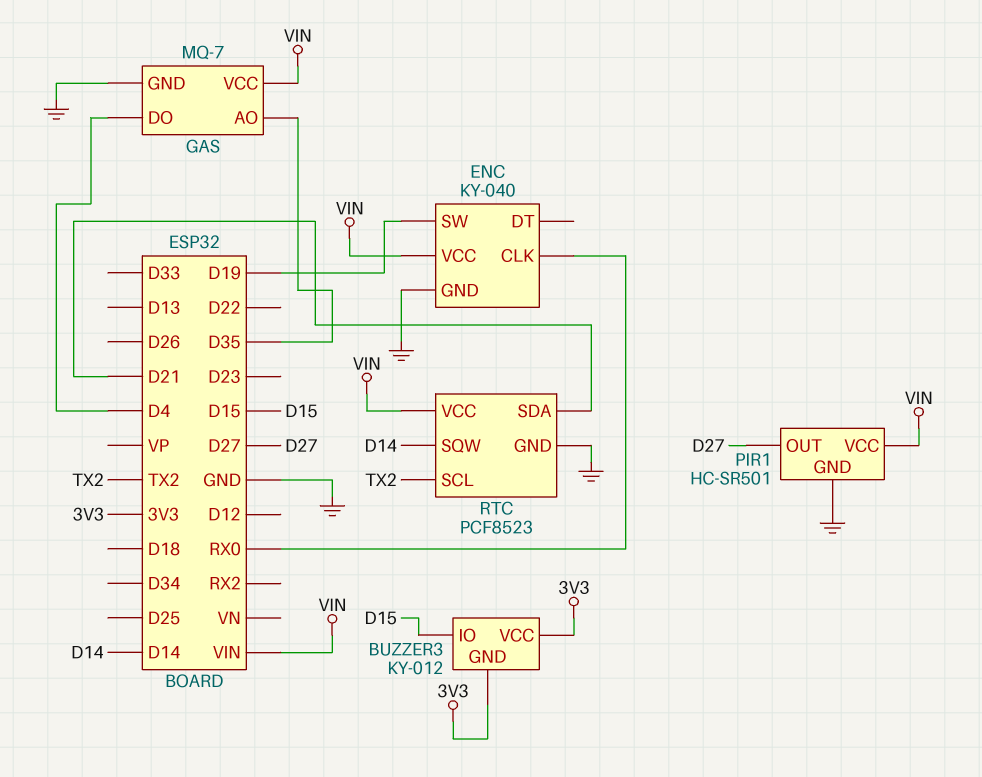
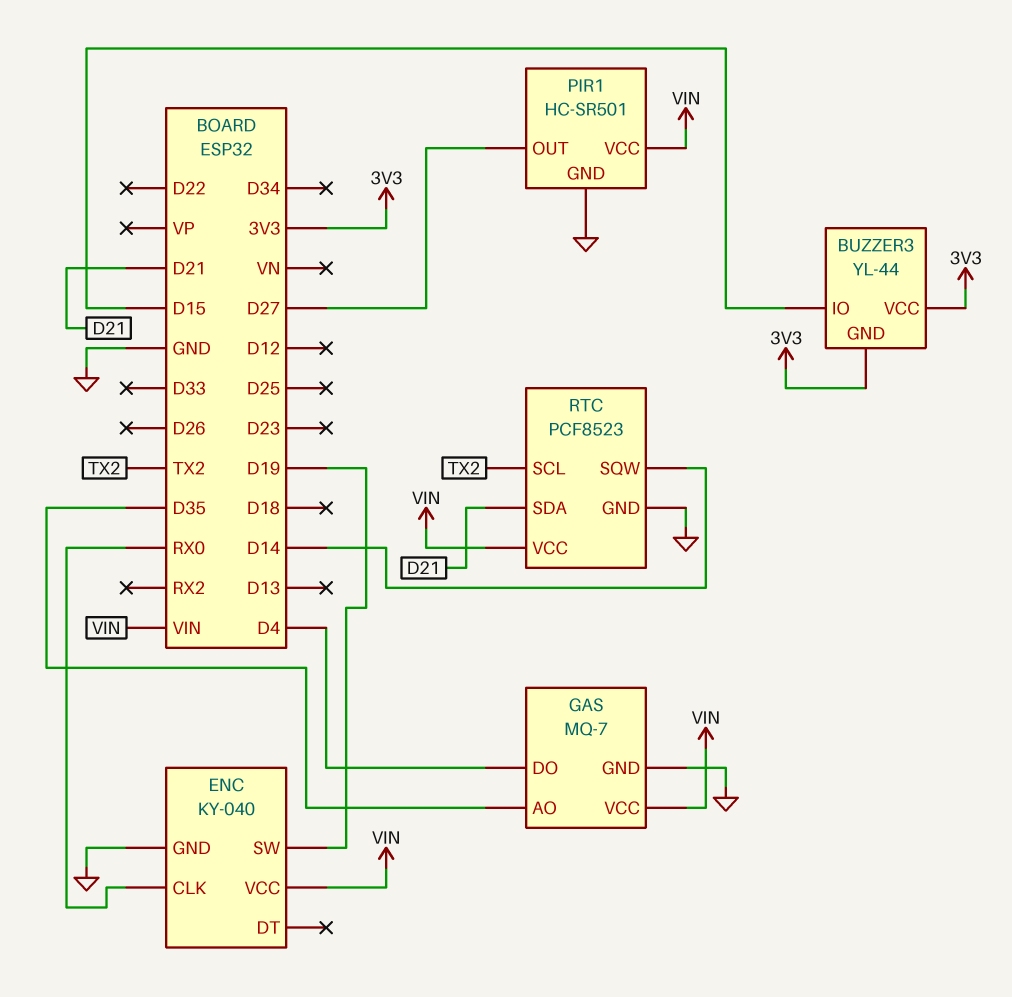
BUZZER3: KY-012 -> YL-44

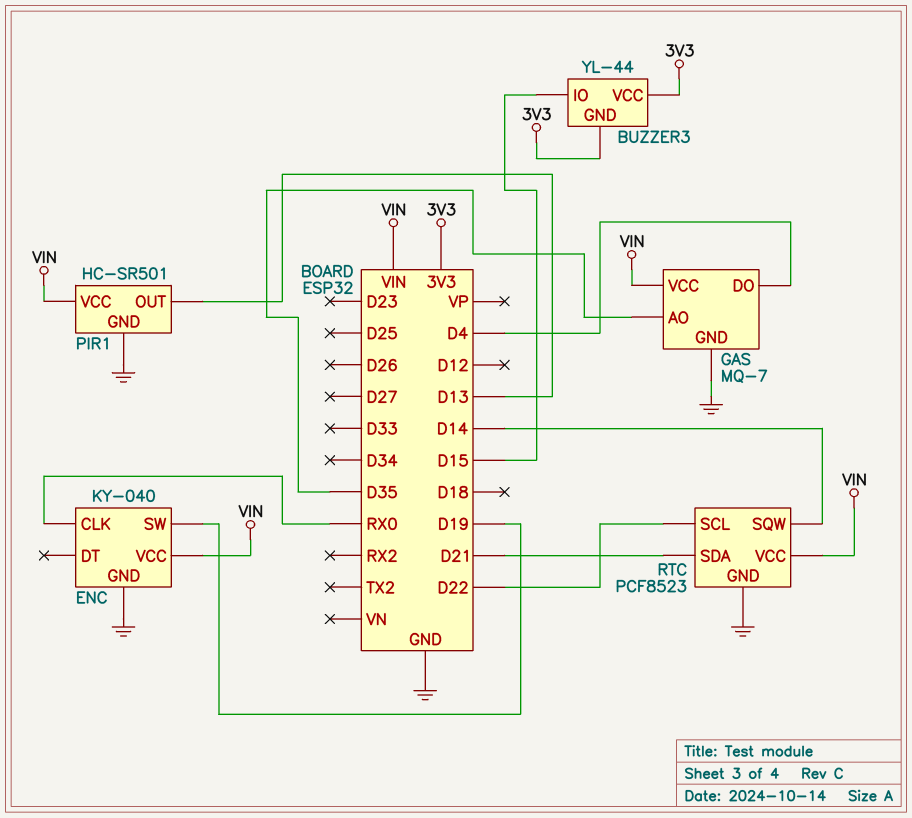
PIR1 pin OUT: D27 -> D13
RTC pin SCL: TX2 -> D22

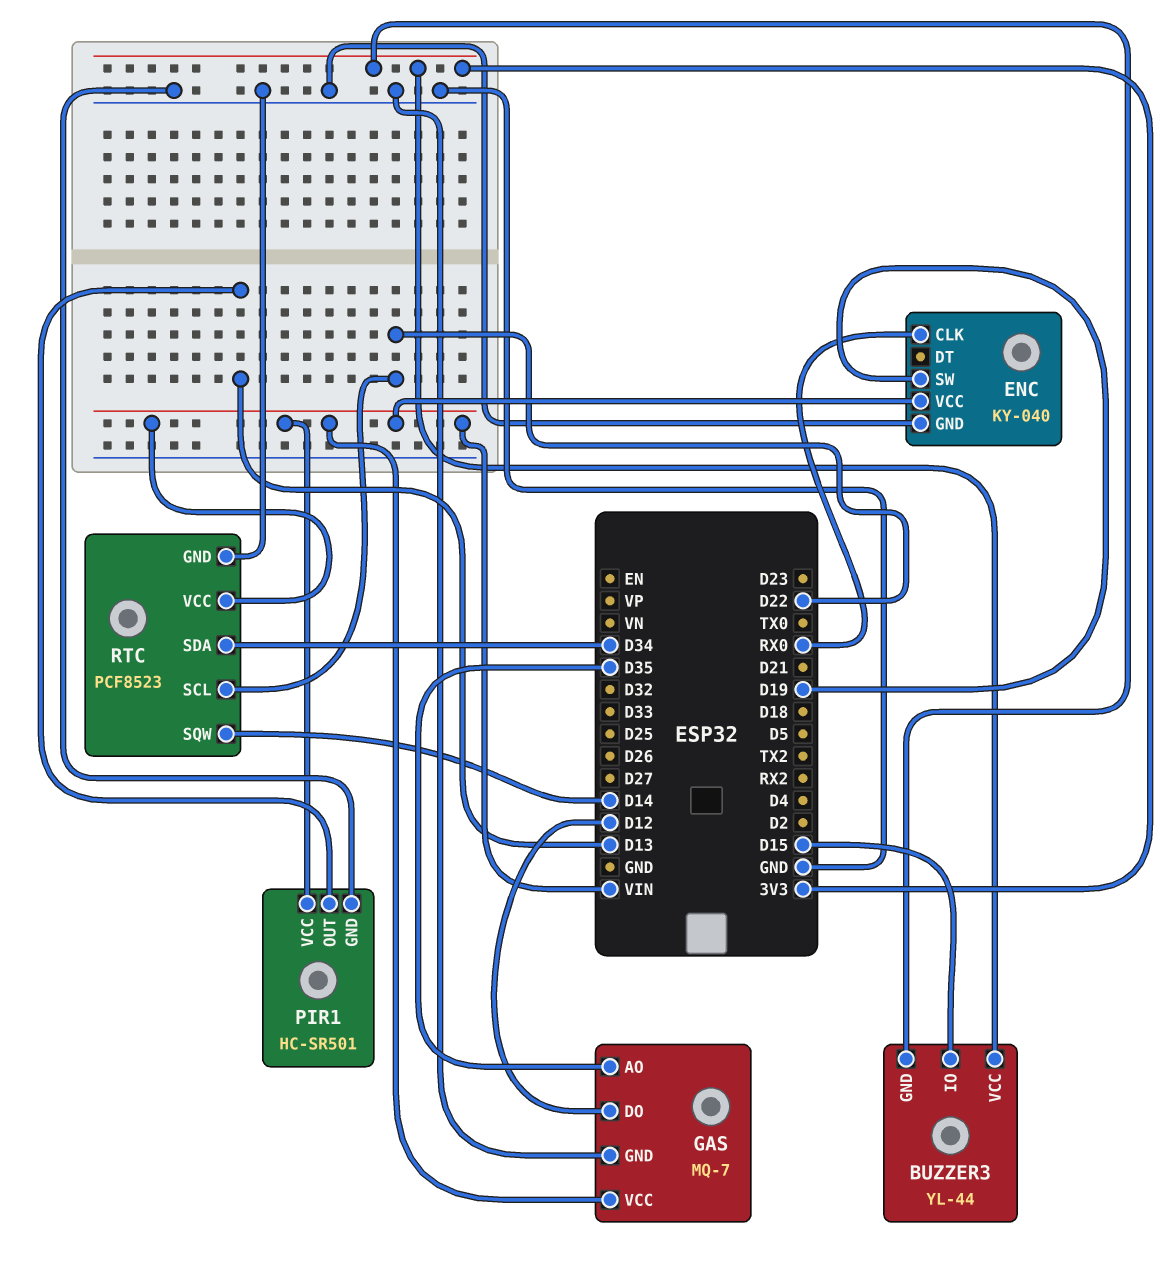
GAS pin DO: D4 -> D12
RTC pin SDA: D21 -> D34

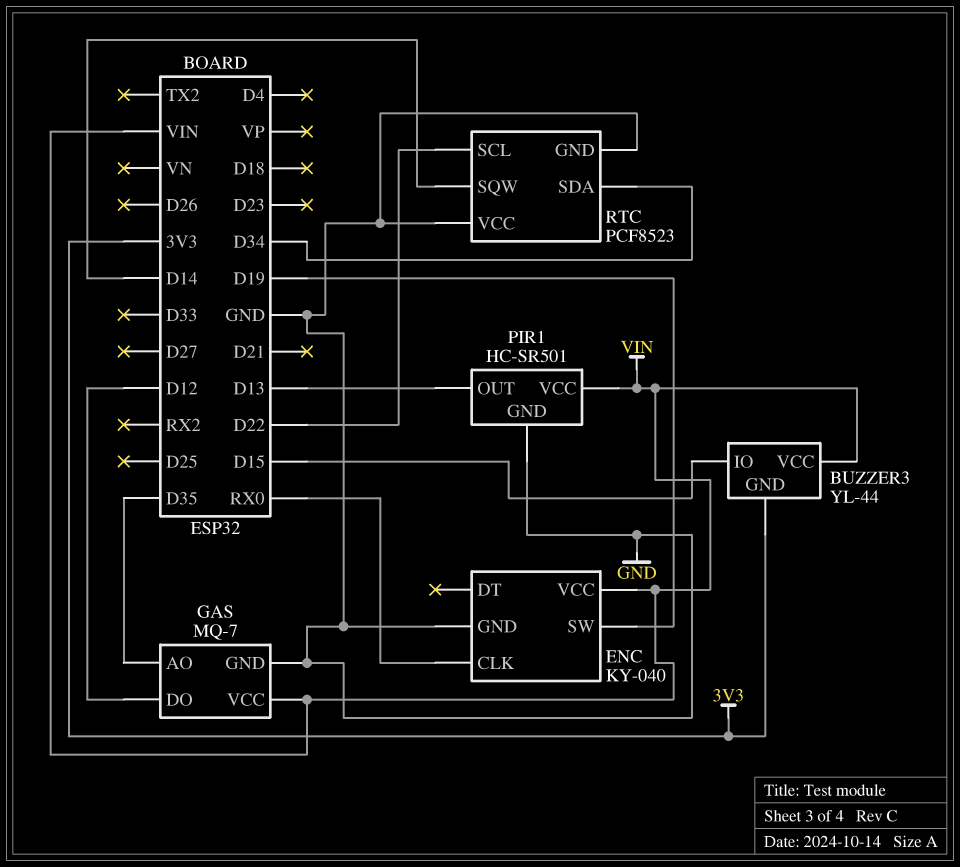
BUZZER3 pin VCC: 3V3 -> VIN
RTC pin VCC: VIN -> GND

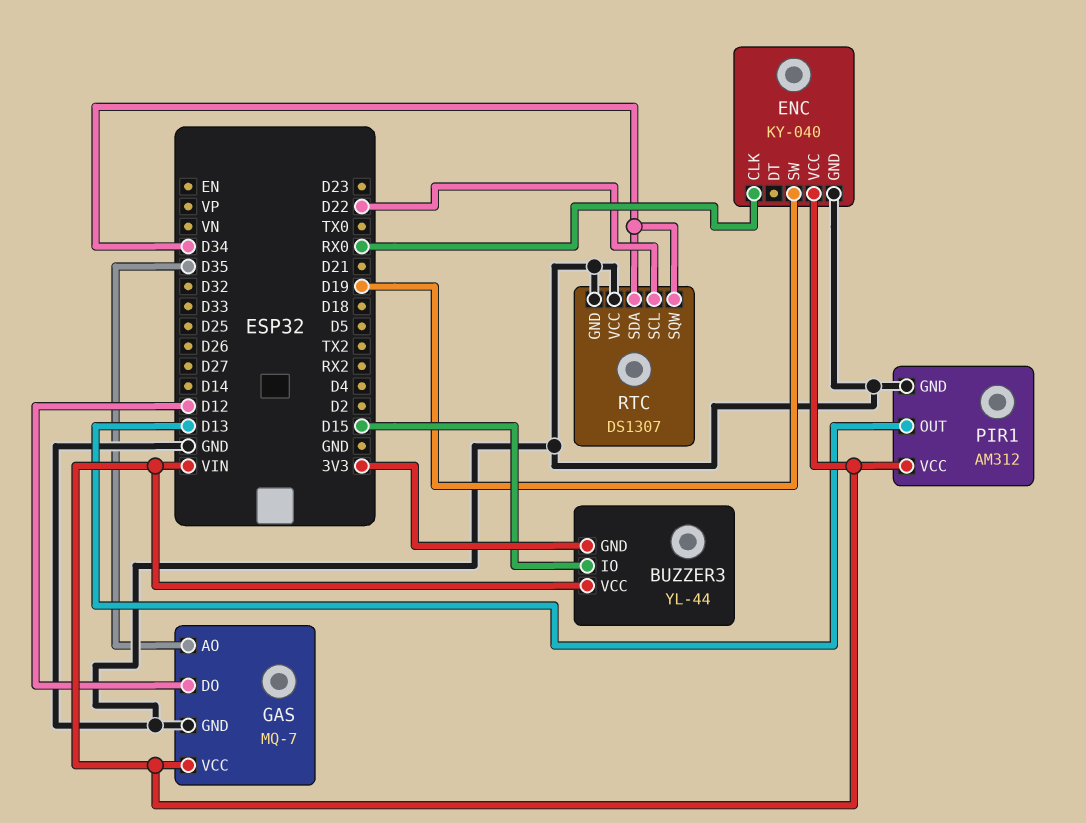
PIR1: HC-SR501 -> AM312
RTC: PCF8523 -> DS1307
RTC pin SQW: D14 -> D34

